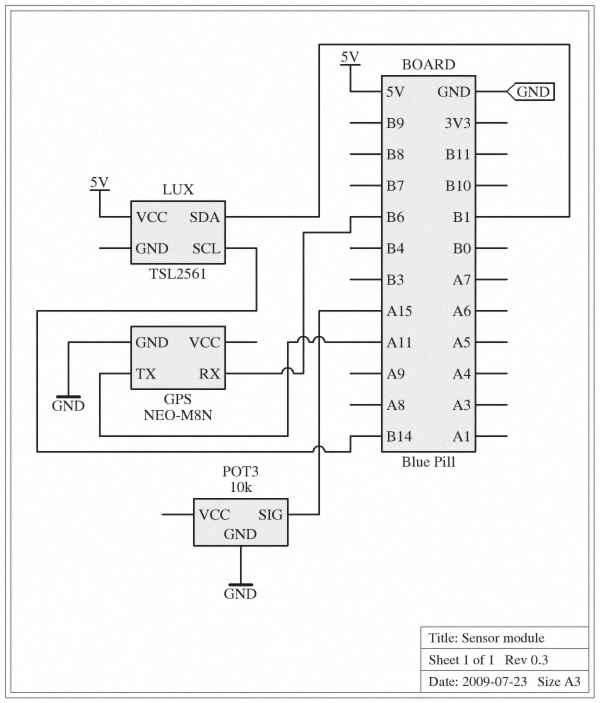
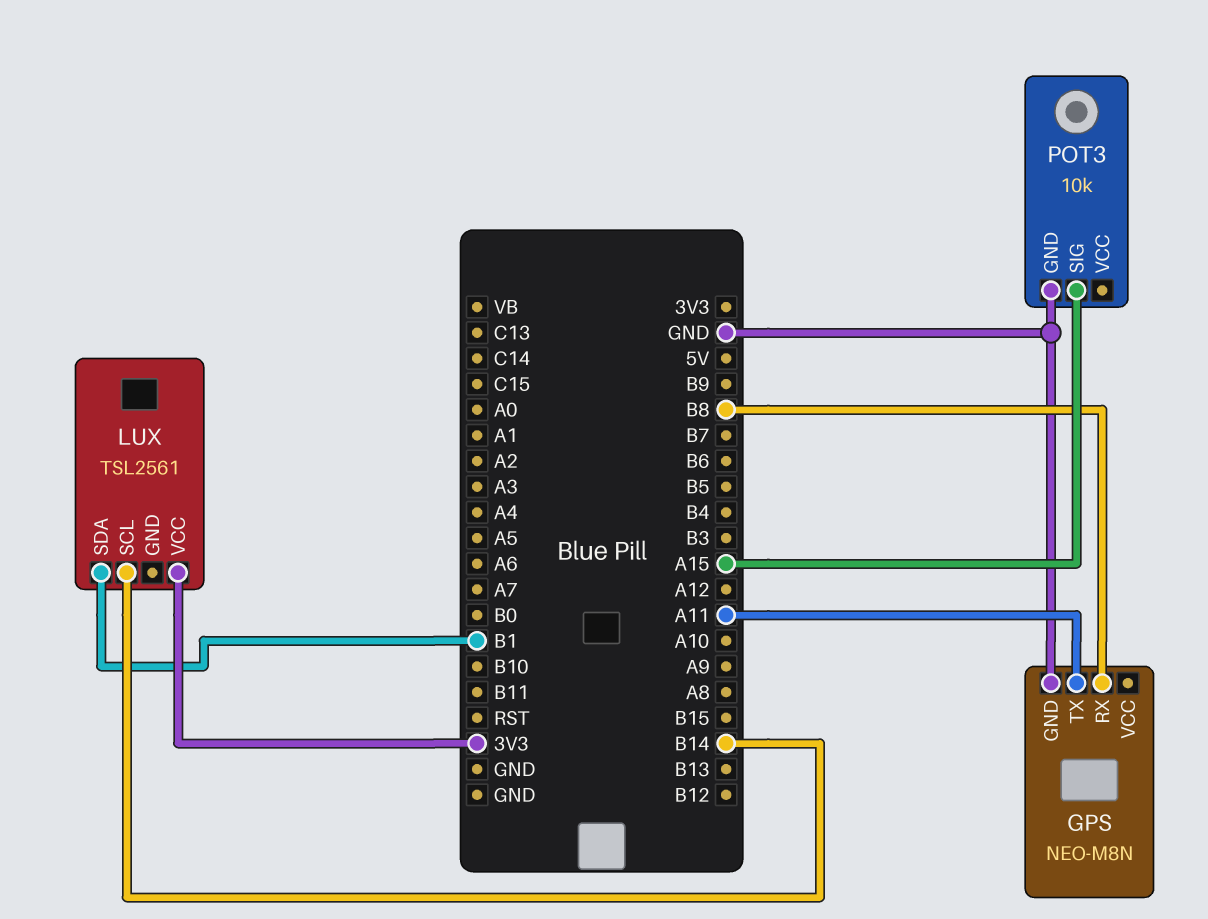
GPS pin RX: B6 -> B8
LUX pin VCC: 5V -> 3V3

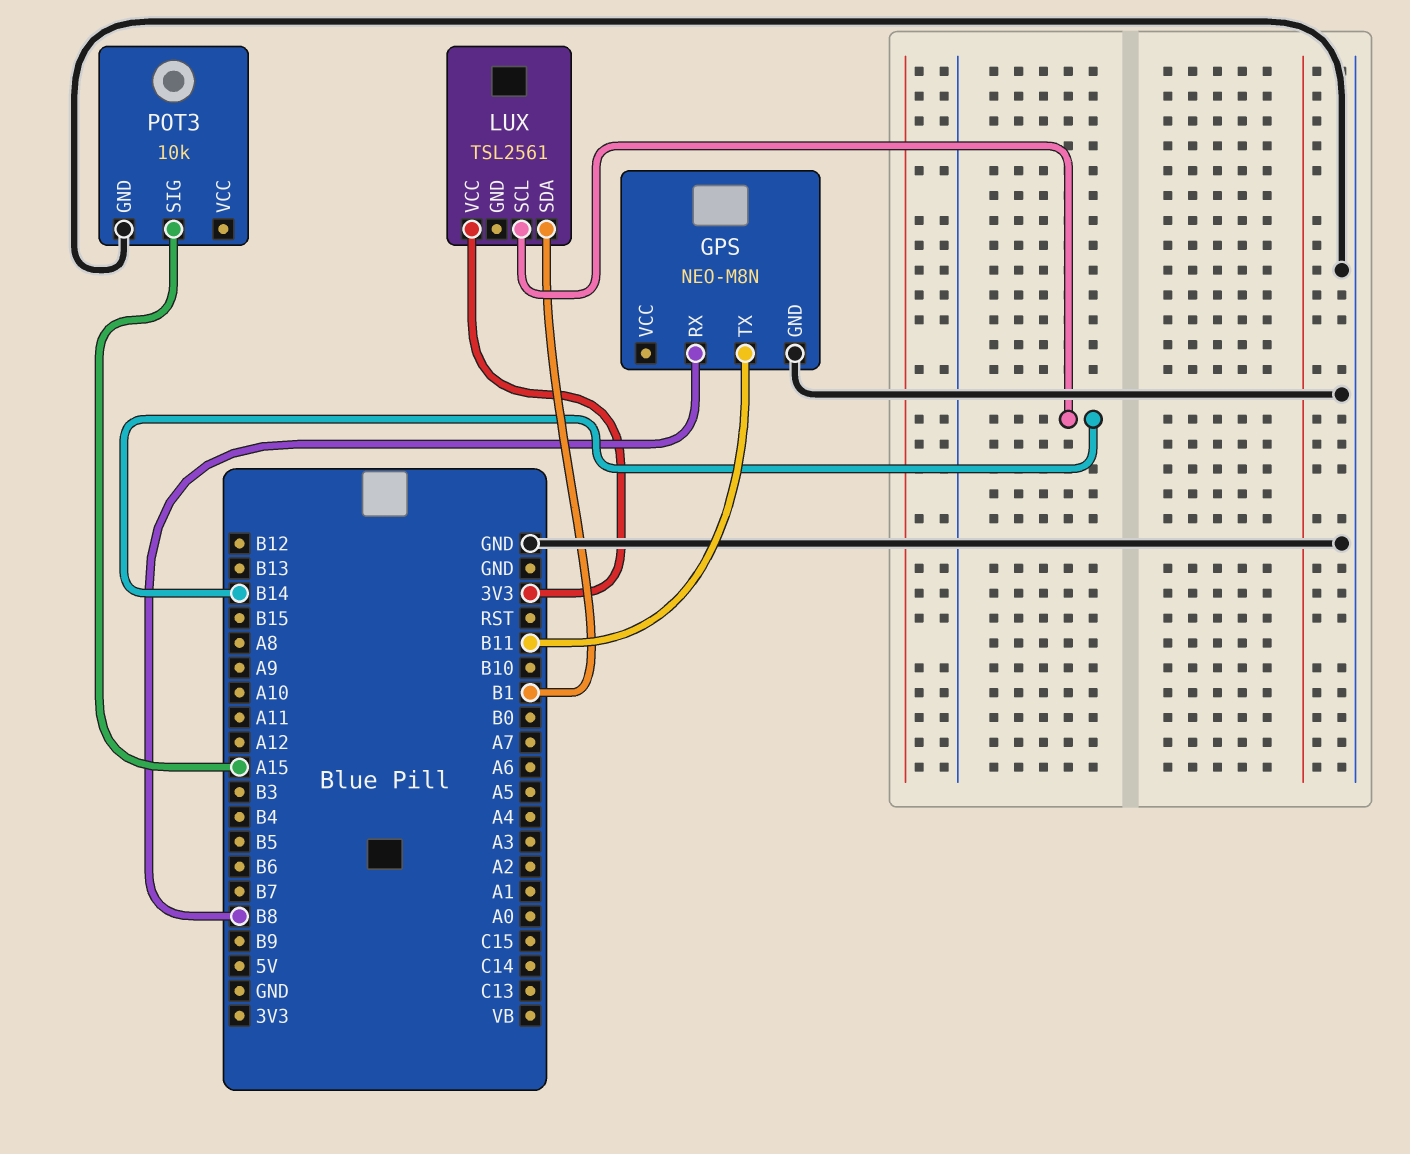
GPS pin TX: A11 -> B11

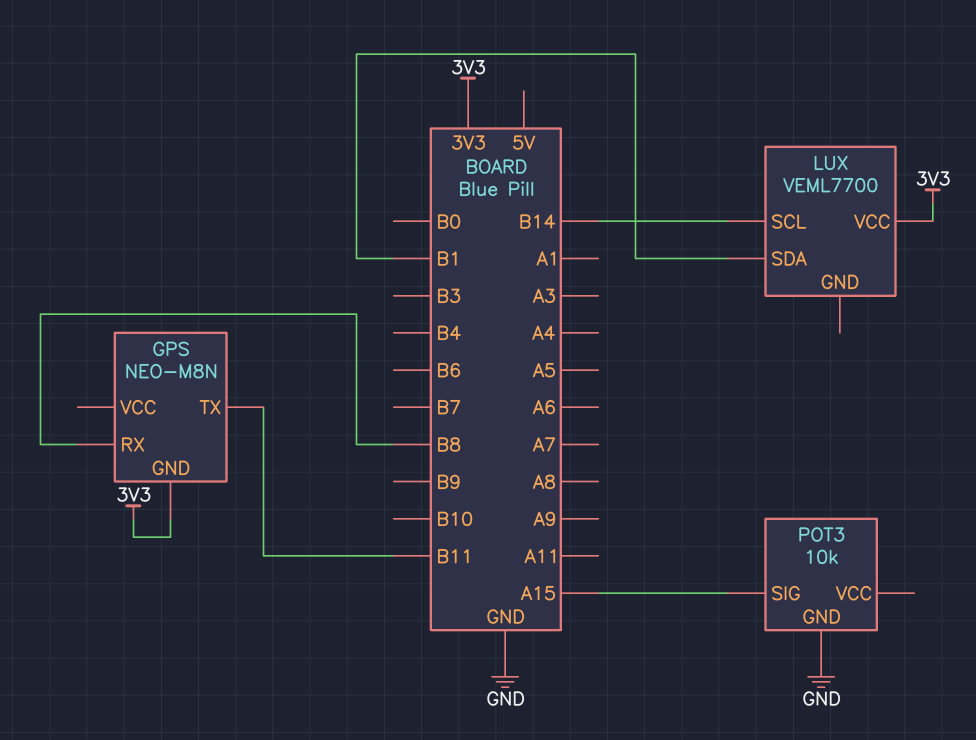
GPS pin GND: GND -> 3V3
LUX: TSL2561 -> VEML7700

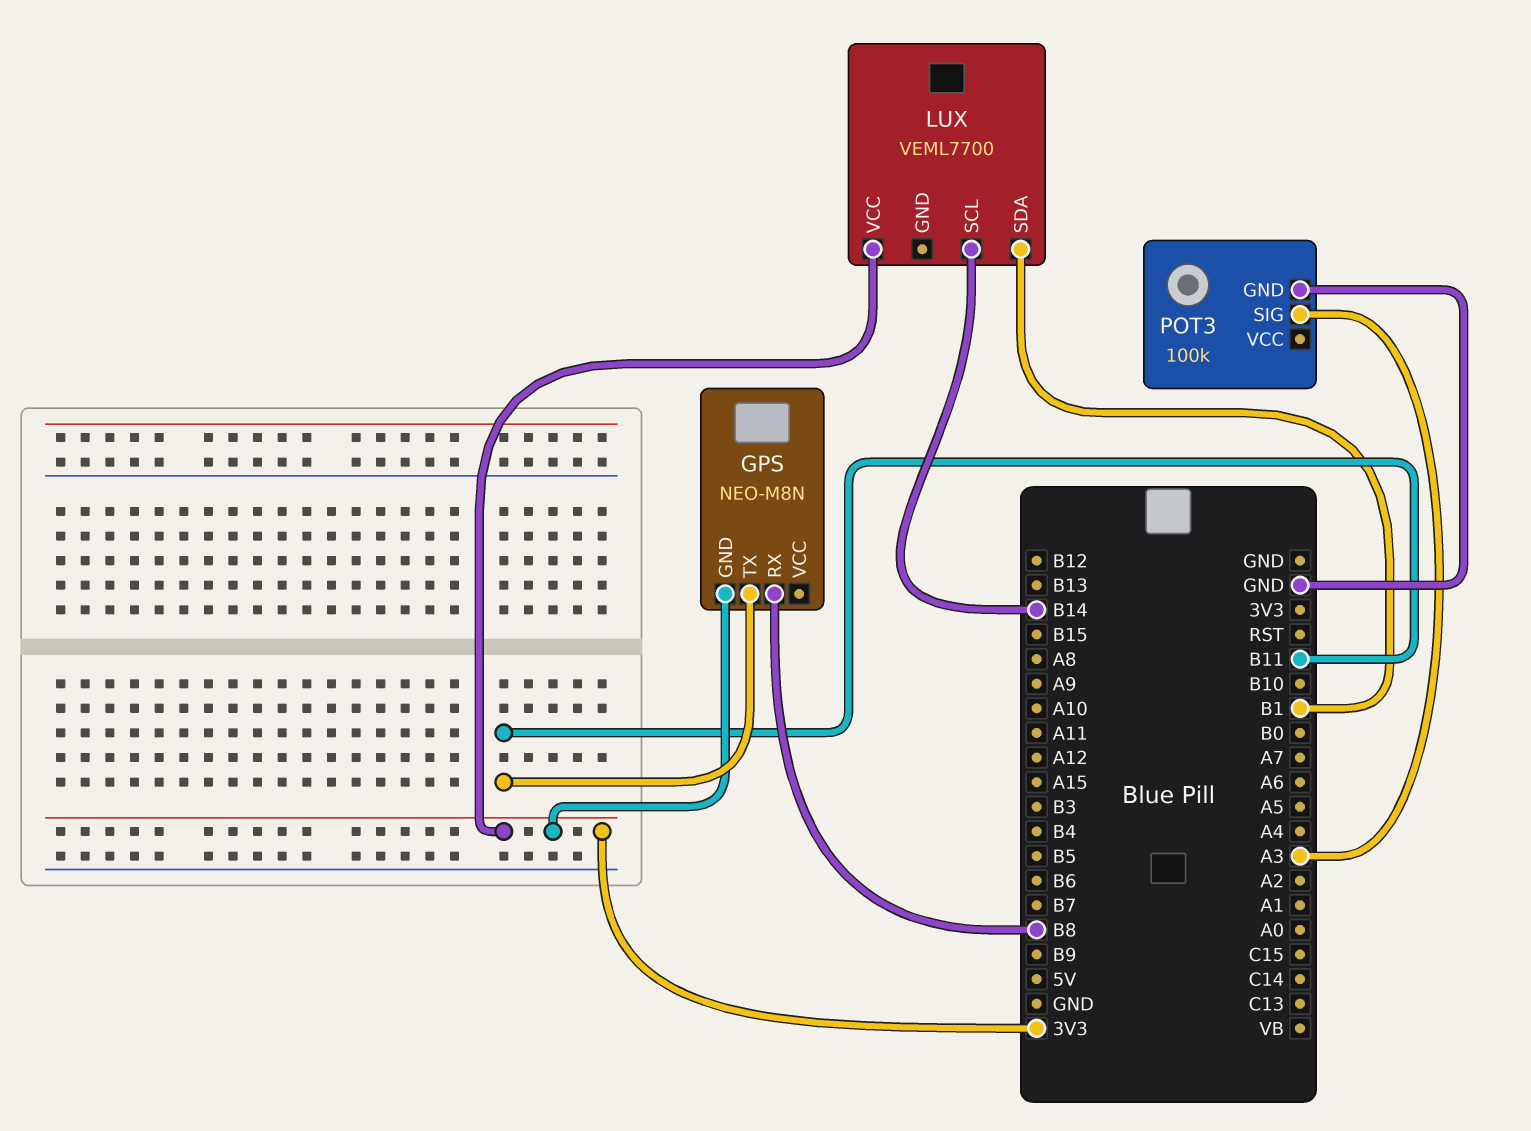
POT3: 10k -> 100k
POT3 pin SIG: A15 -> A3

